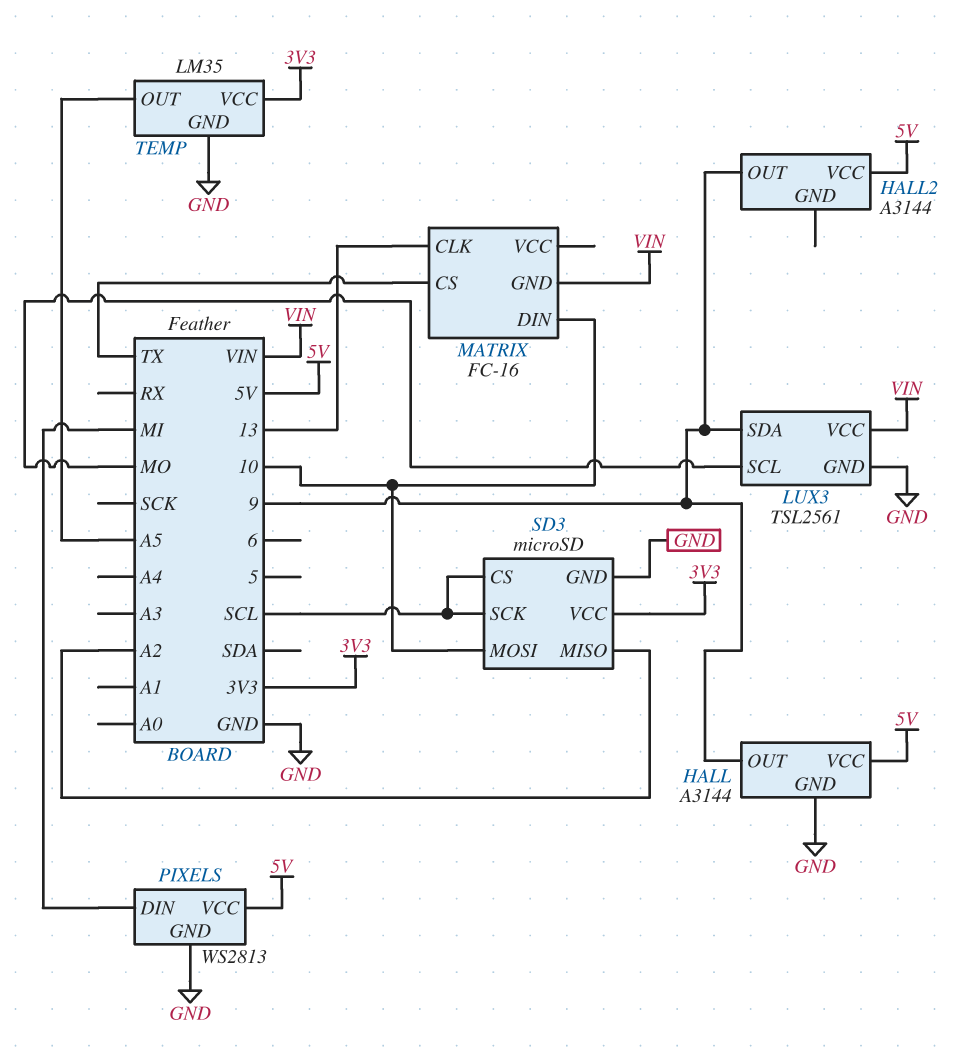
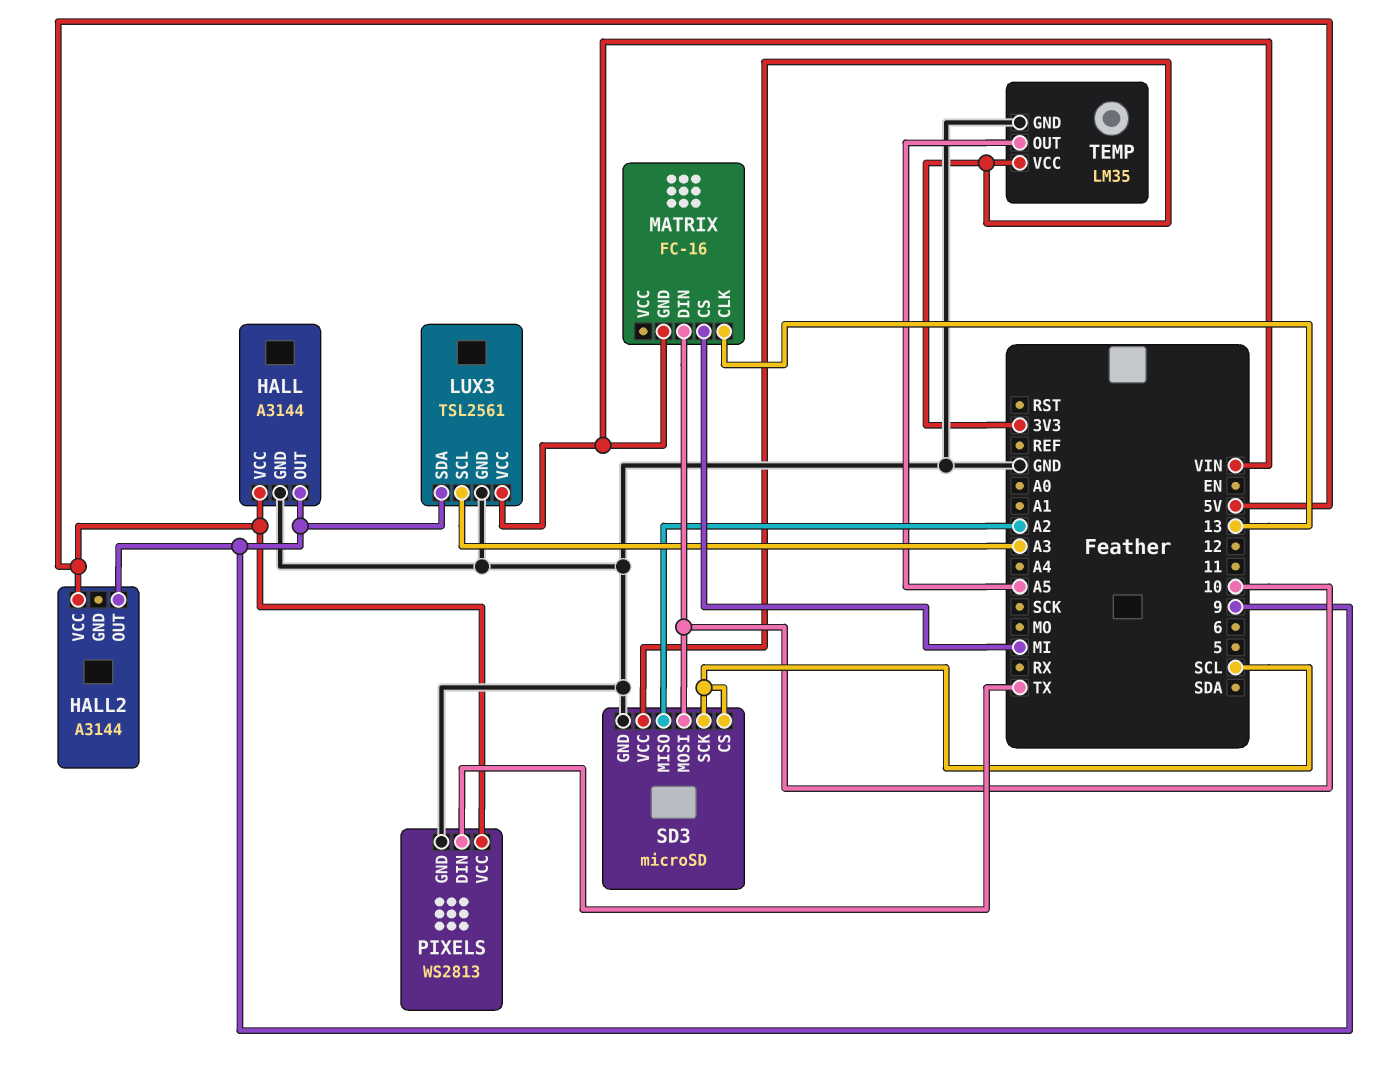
LUX3 pin SCL: MO -> A3
MATRIX pin CS: TX -> MI
PIXELS pin DIN: MI -> TX

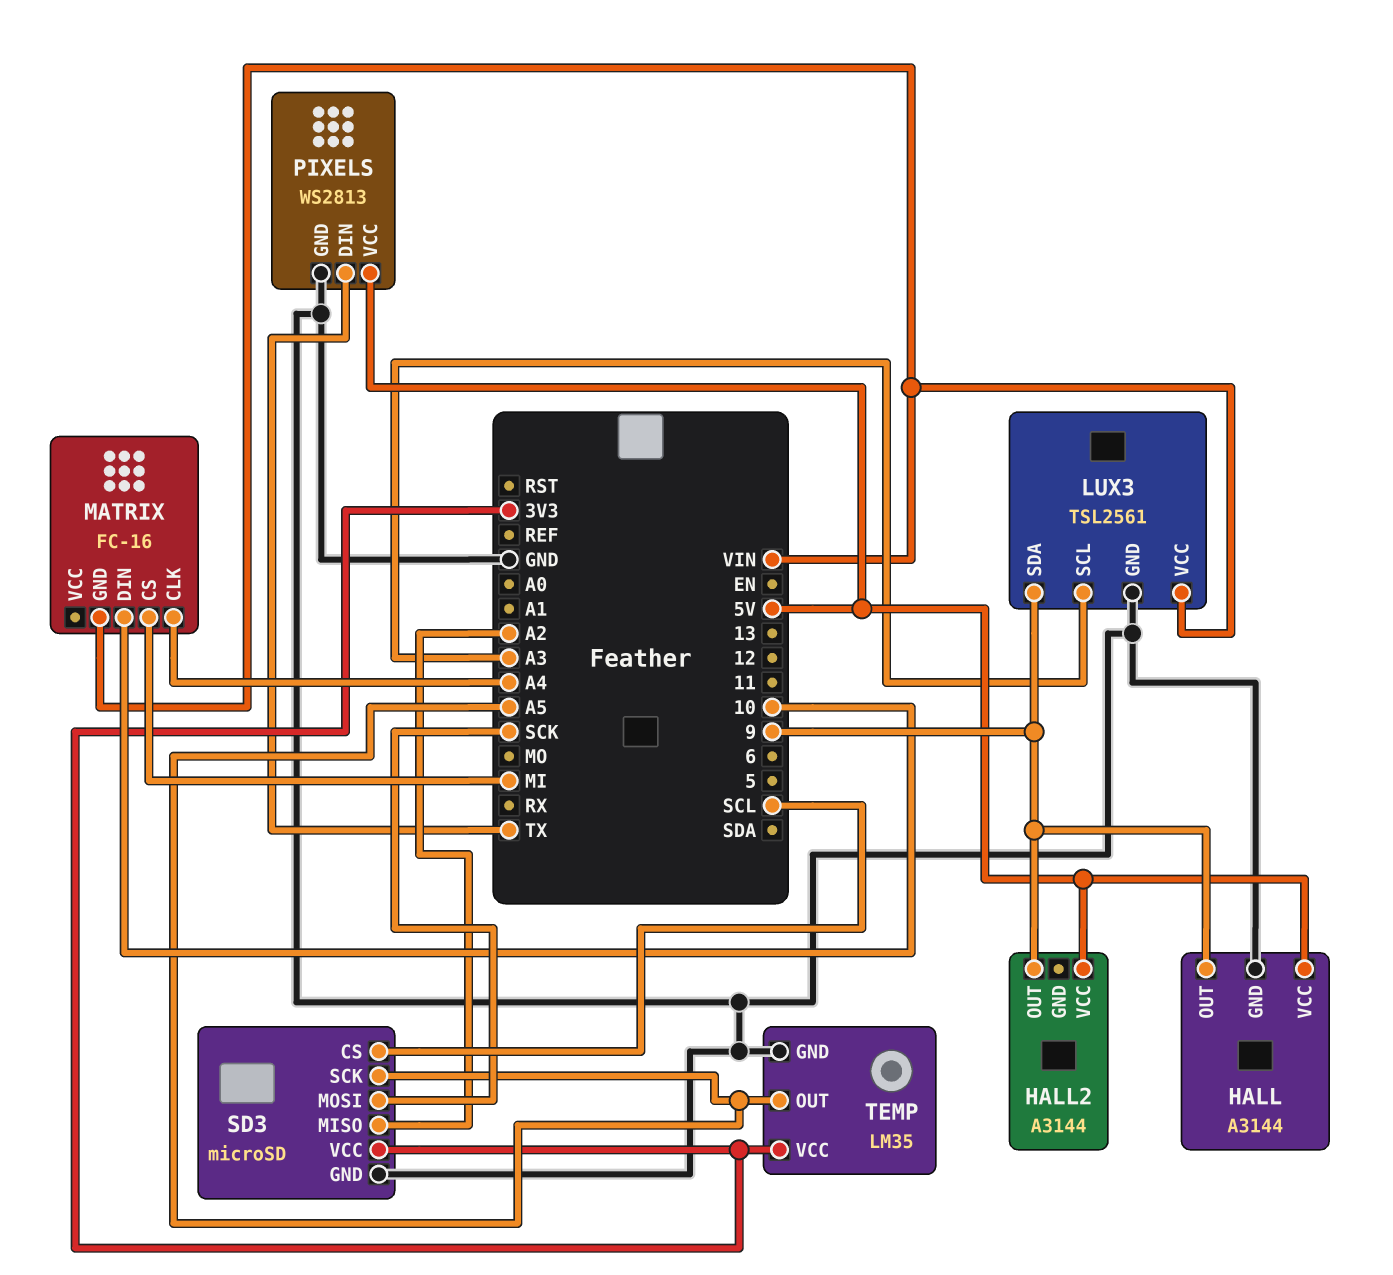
MATRIX pin CLK: 13 -> A4
SD3 pin MOSI: 10 -> SCK
SD3 pin SCK: SCL -> A5

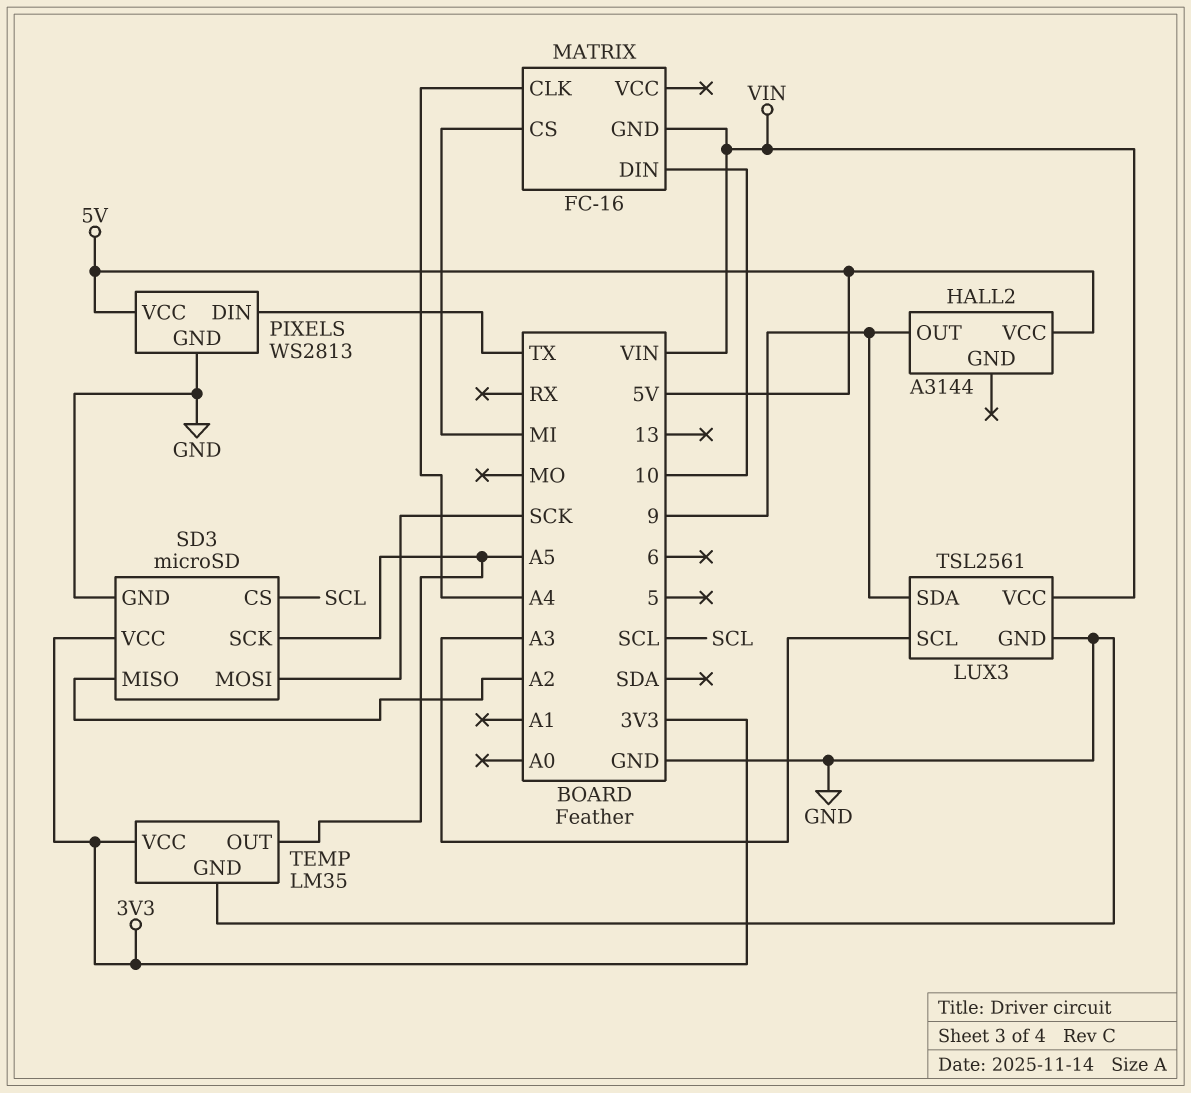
HALL: A3144 -> none
HALL pin GND: GND -> none
HALL pin OUT: 9 -> none
HALL pin VCC: 5V -> none

